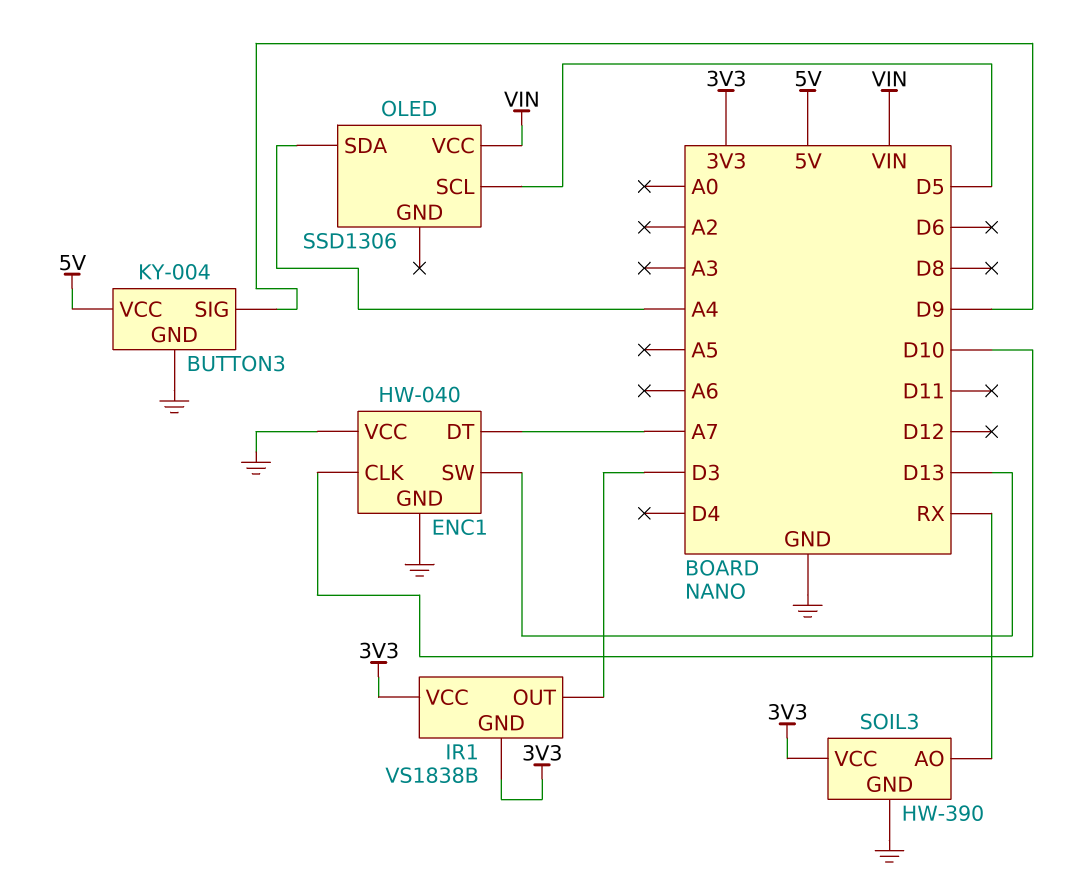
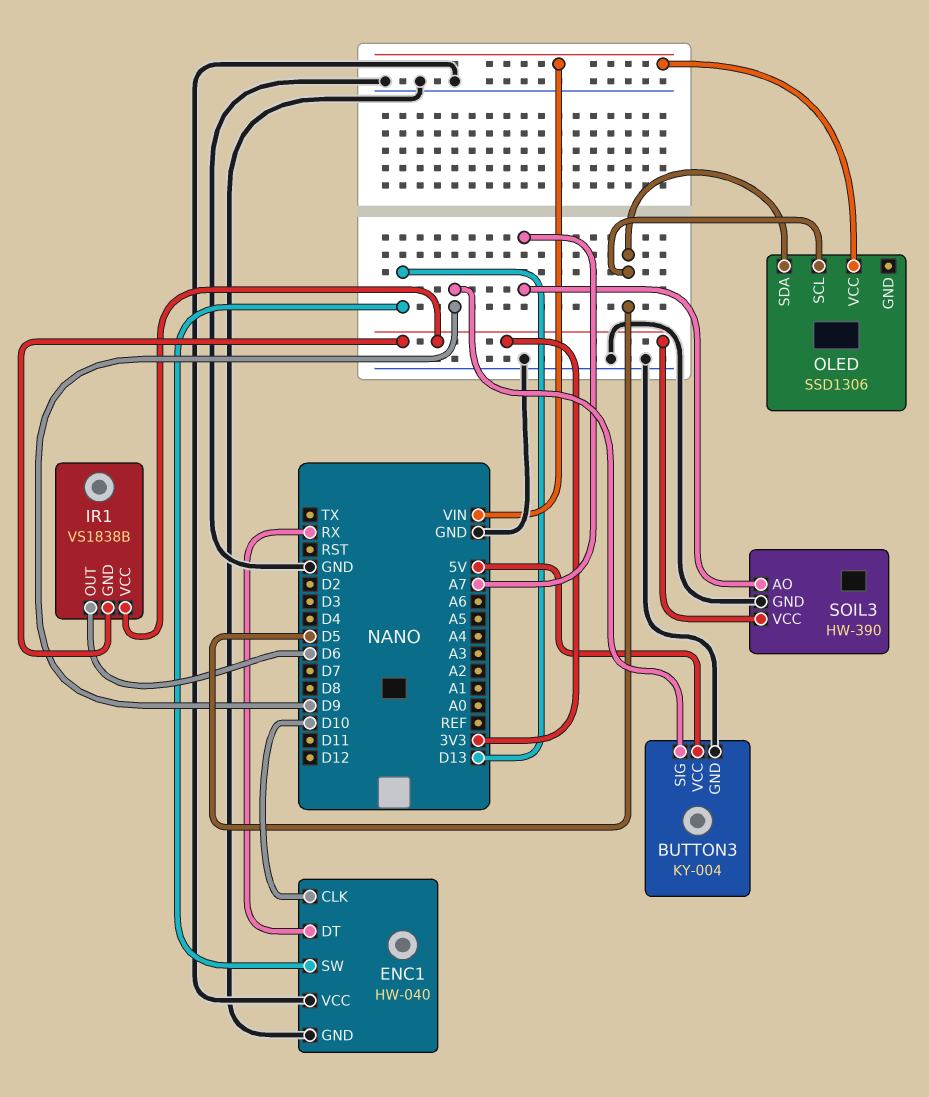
ENC1 pin DT: A7 -> RX
IR1 pin OUT: D3 -> D6
OLED pin SDA: A4 -> D5
SOIL3 pin AO: RX -> A7

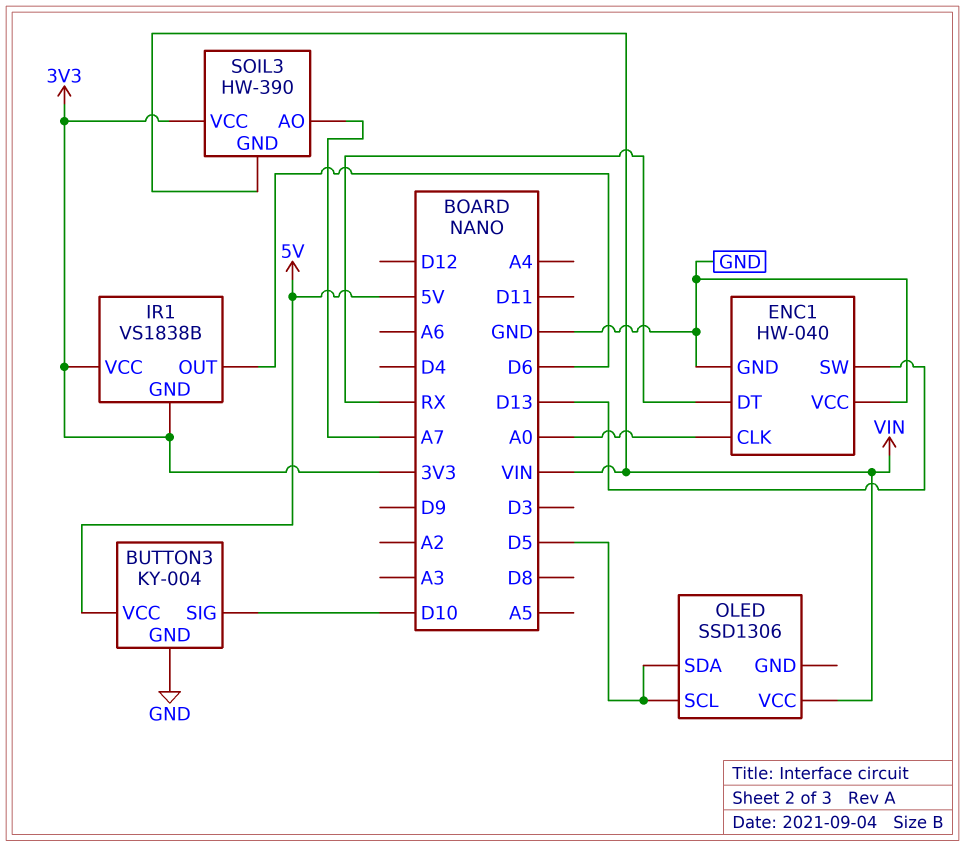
BUTTON3 pin SIG: D9 -> D10
ENC1 pin CLK: D10 -> A0
SOIL3 pin GND: GND -> VIN

